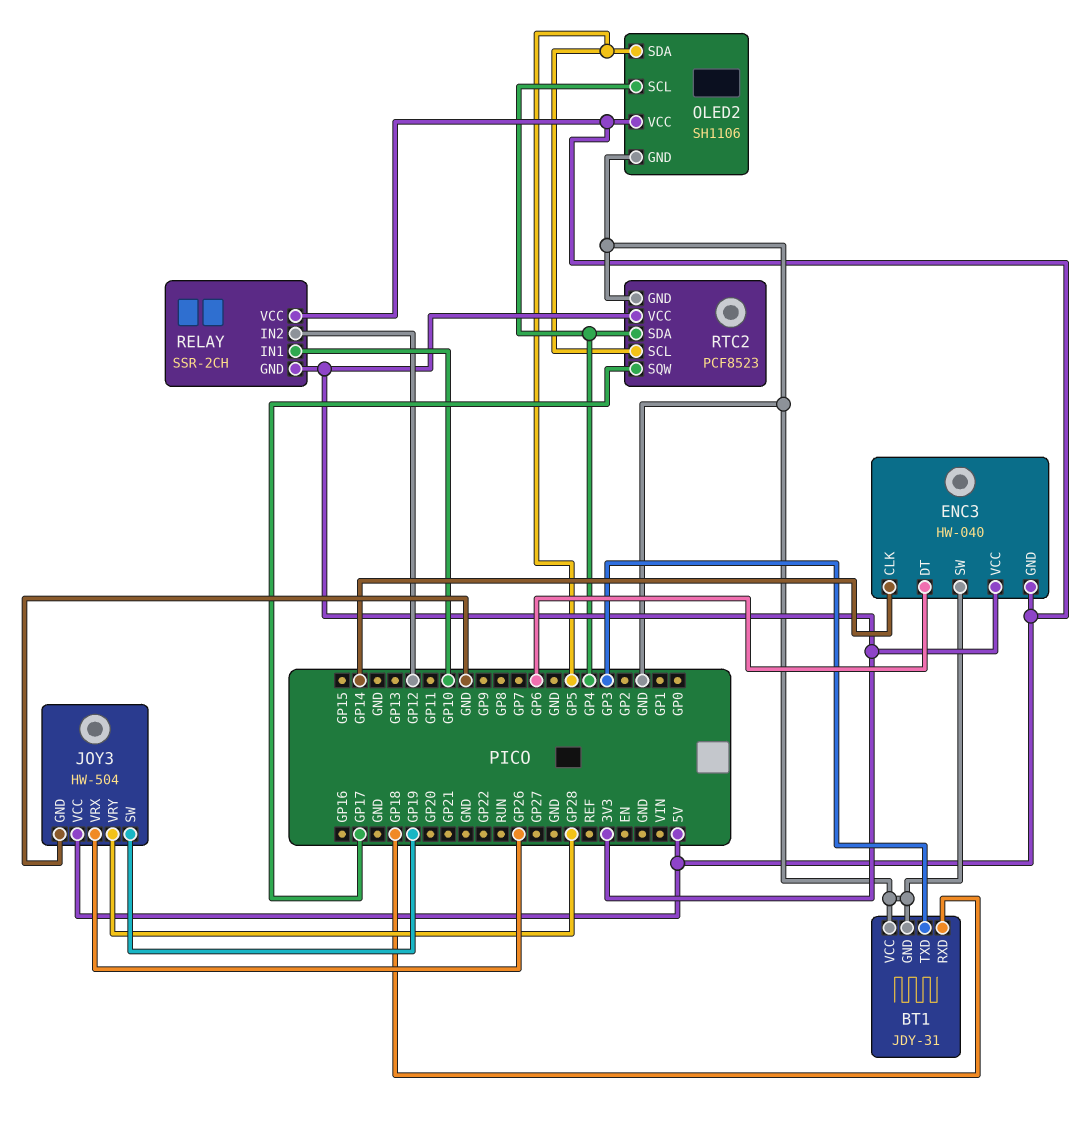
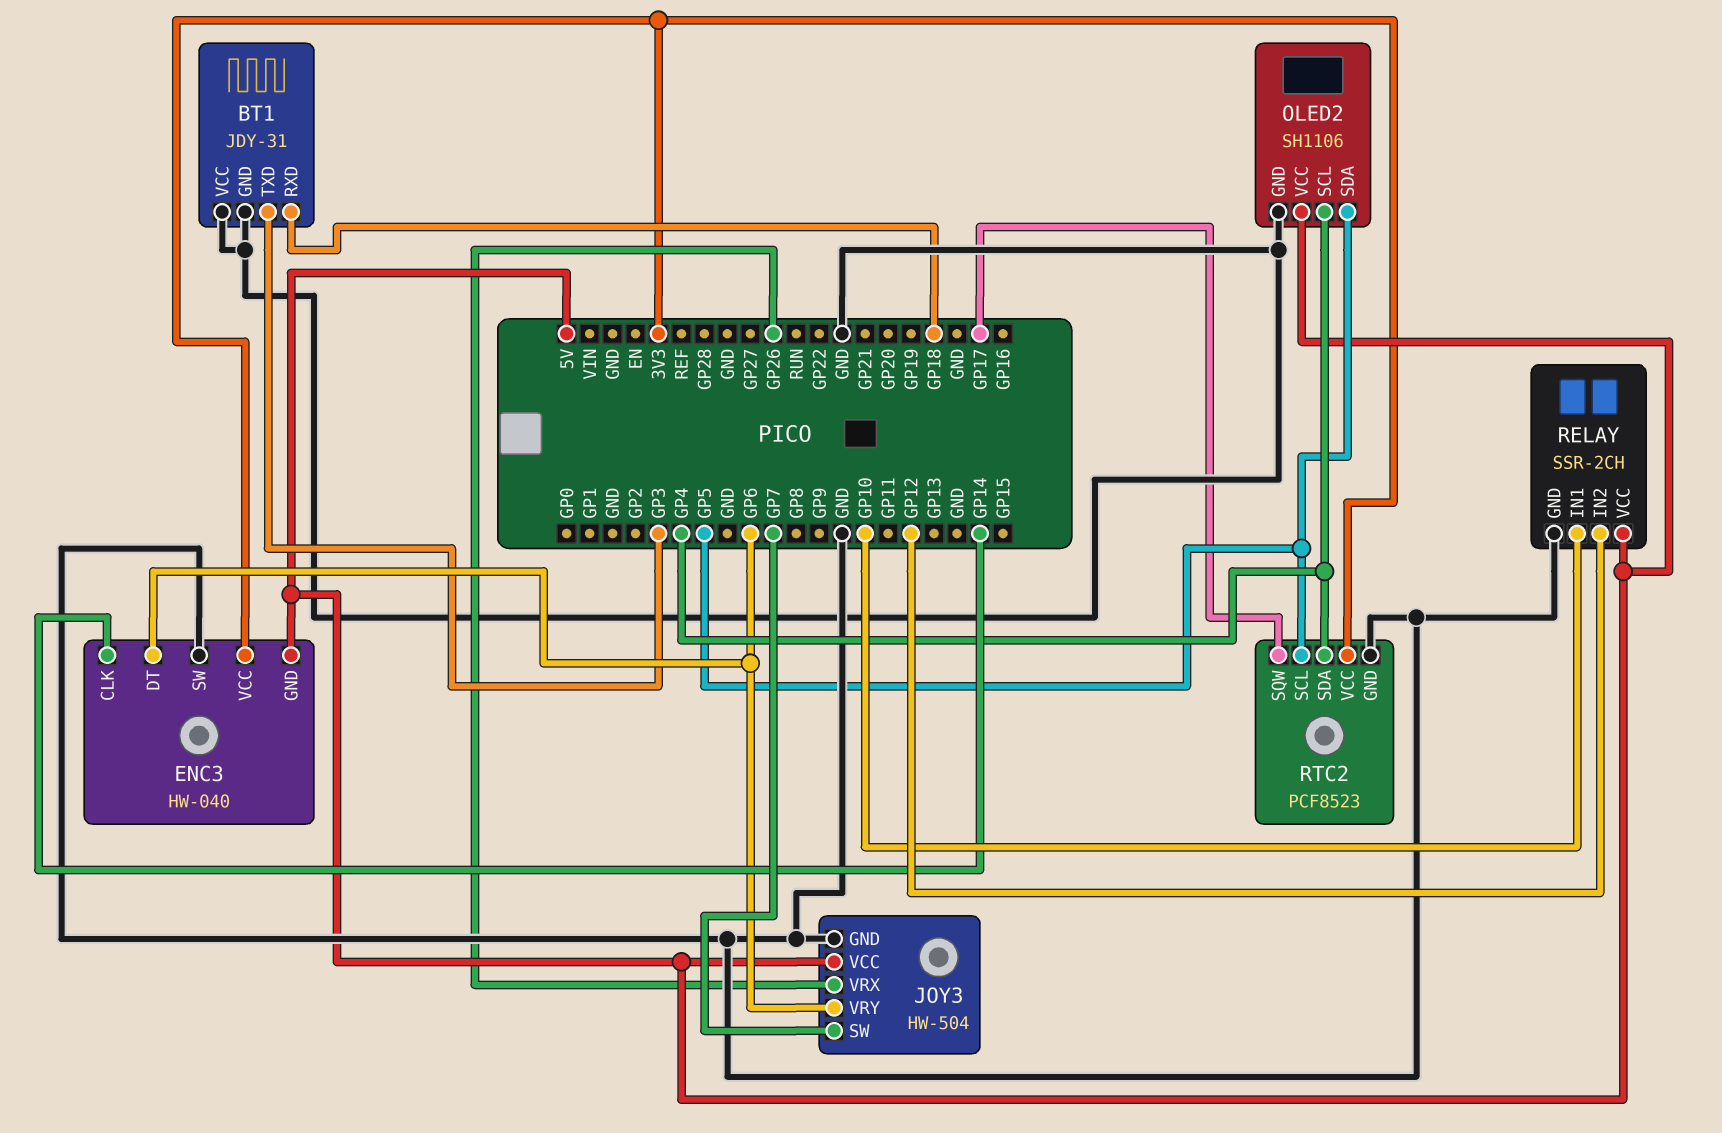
JOY3 pin SW: GP19 -> GP7
JOY3 pin VRY: GP28 -> GP6
RELAY pin GND: 3V3 -> GND

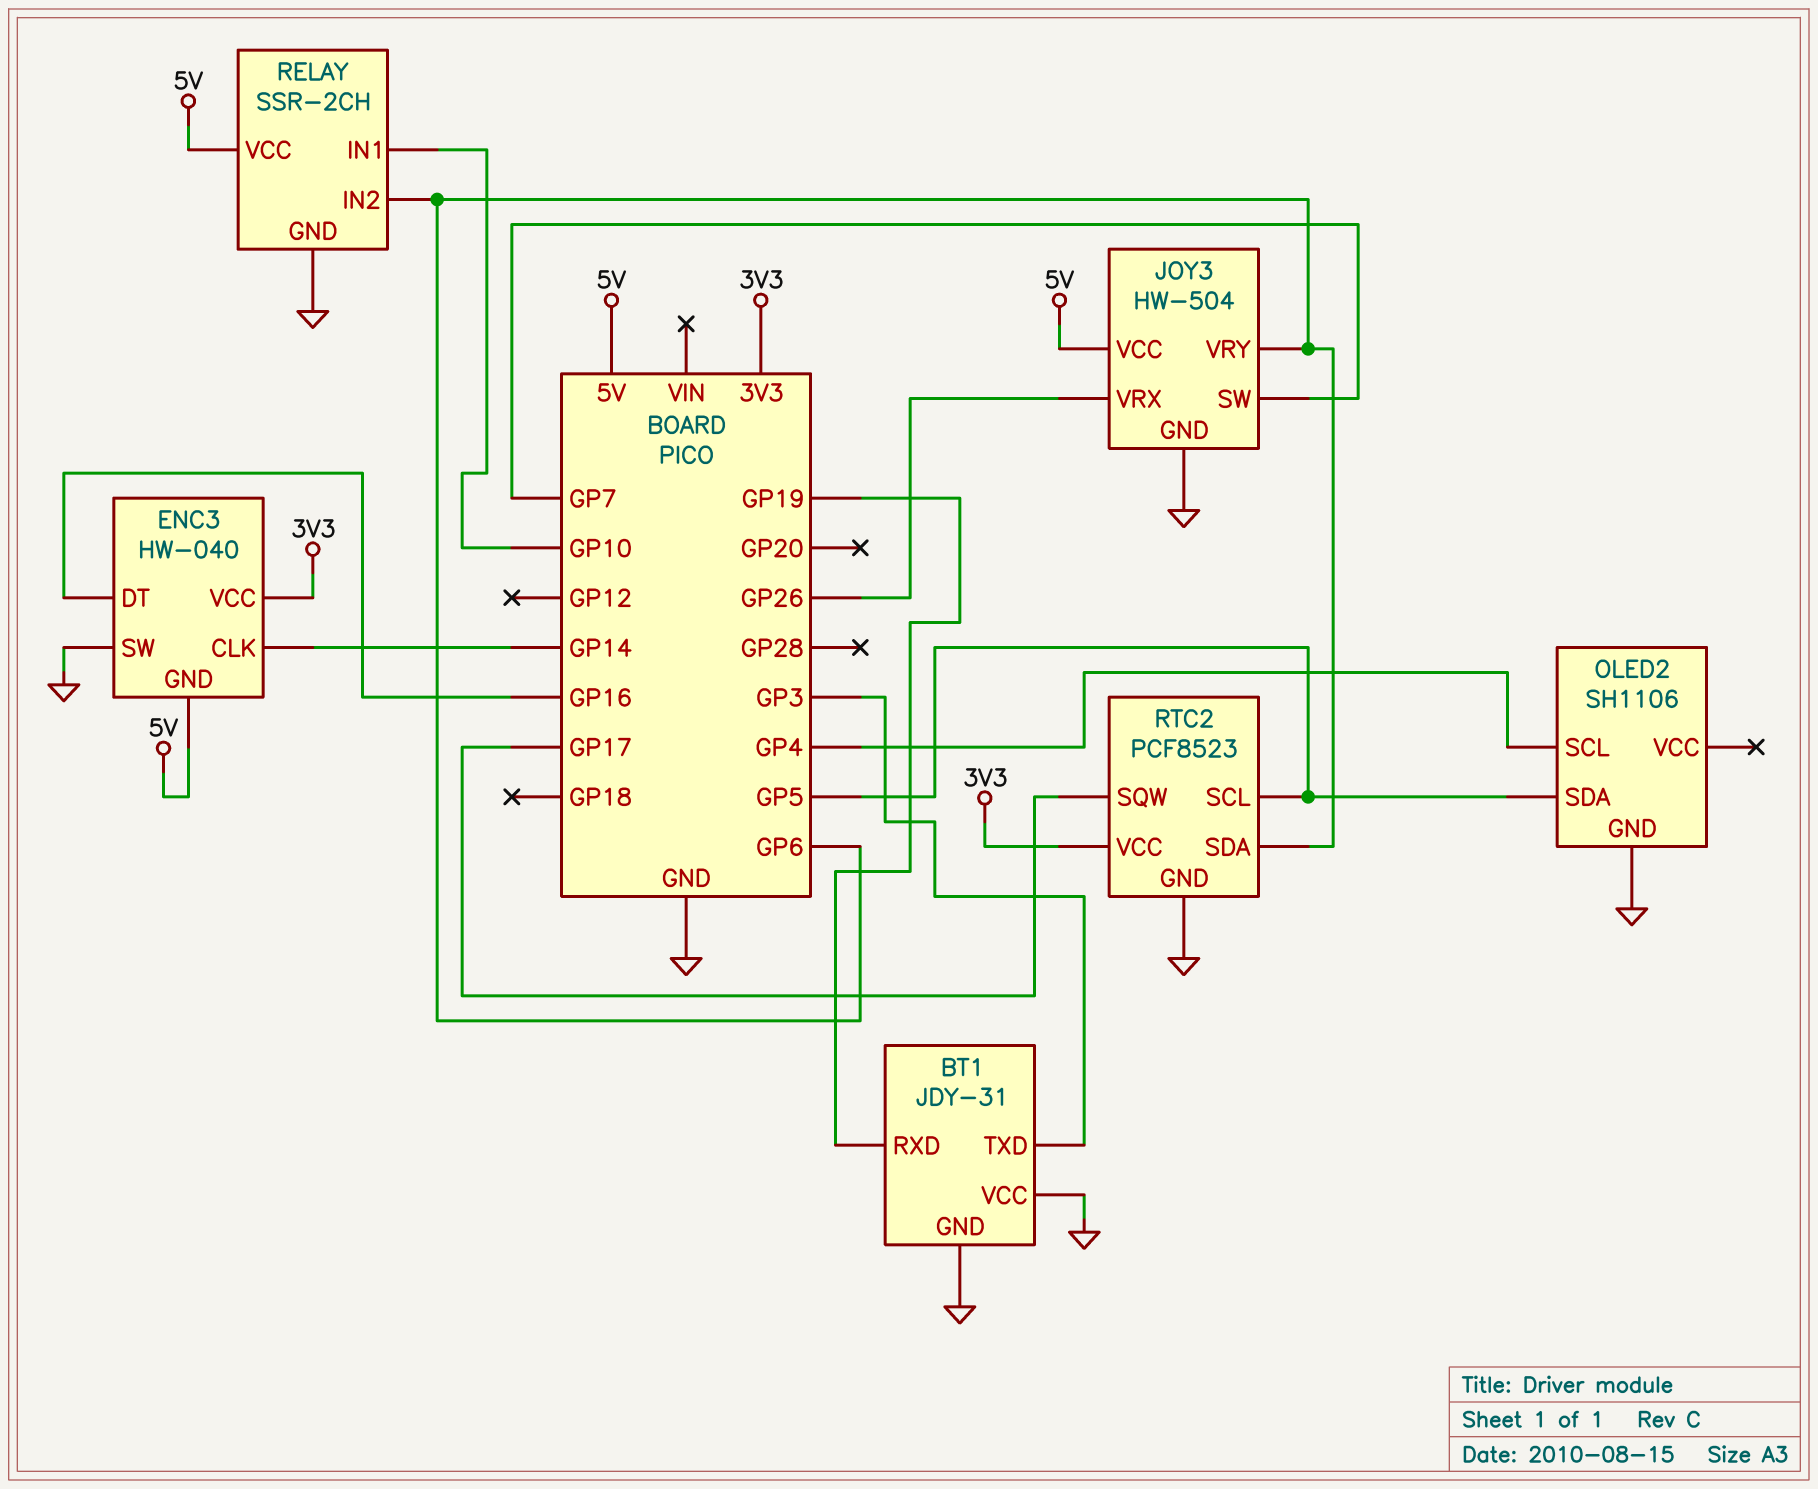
BT1 pin RXD: GP18 -> GP19
ENC3 pin DT: GP6 -> GP16
OLED2 pin VCC: 5V -> none
RELAY pin IN2: GP12 -> GP6
RTC2 pin SDA: GP4 -> GP6

